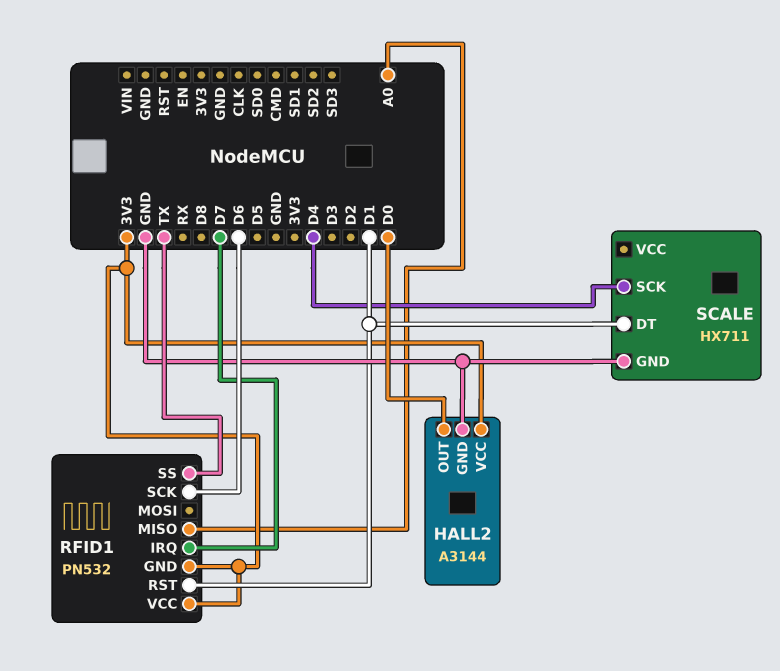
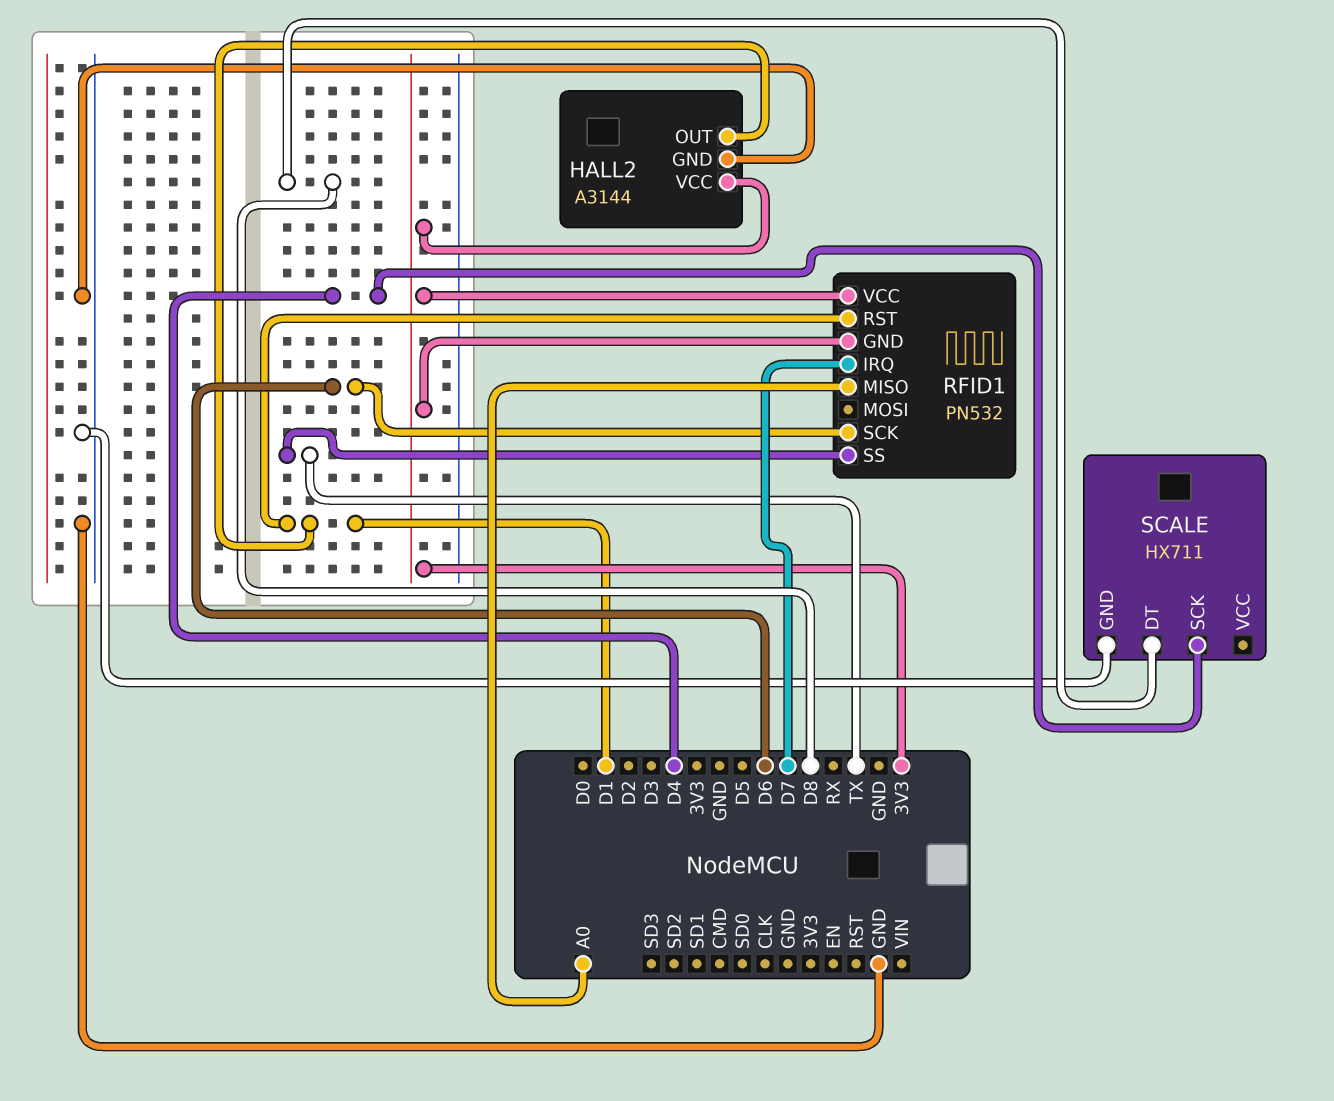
HALL2 pin OUT: D0 -> D1
SCALE pin DT: D1 -> D8

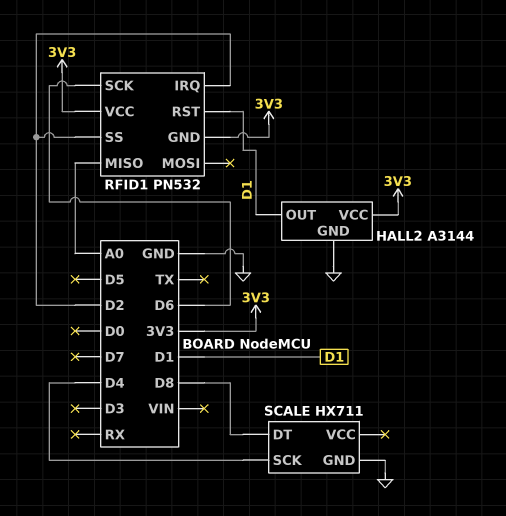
RFID1 pin IRQ: D7 -> D2
RFID1 pin SS: TX -> D2

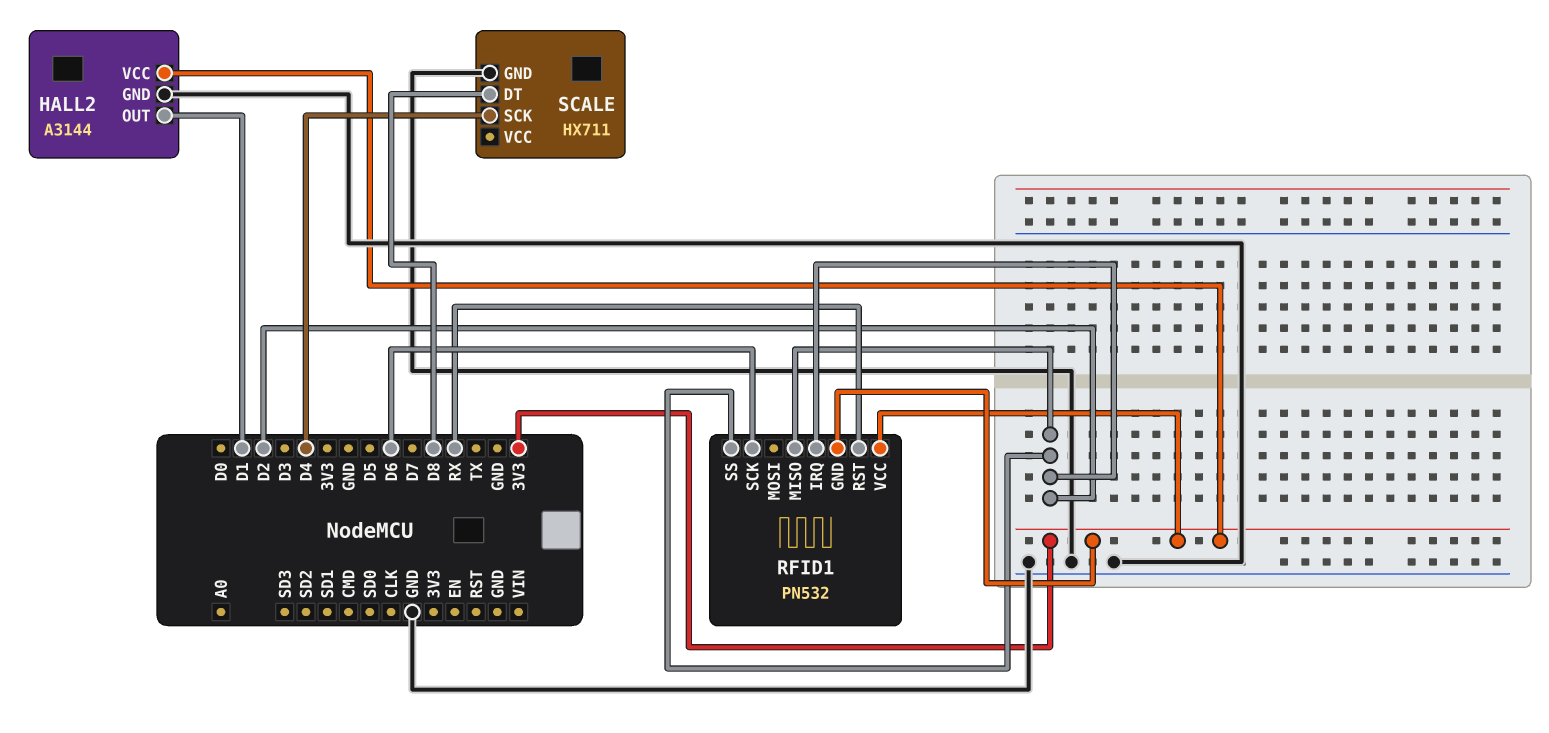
RFID1 pin MISO: A0 -> D2
RFID1 pin RST: D1 -> RX

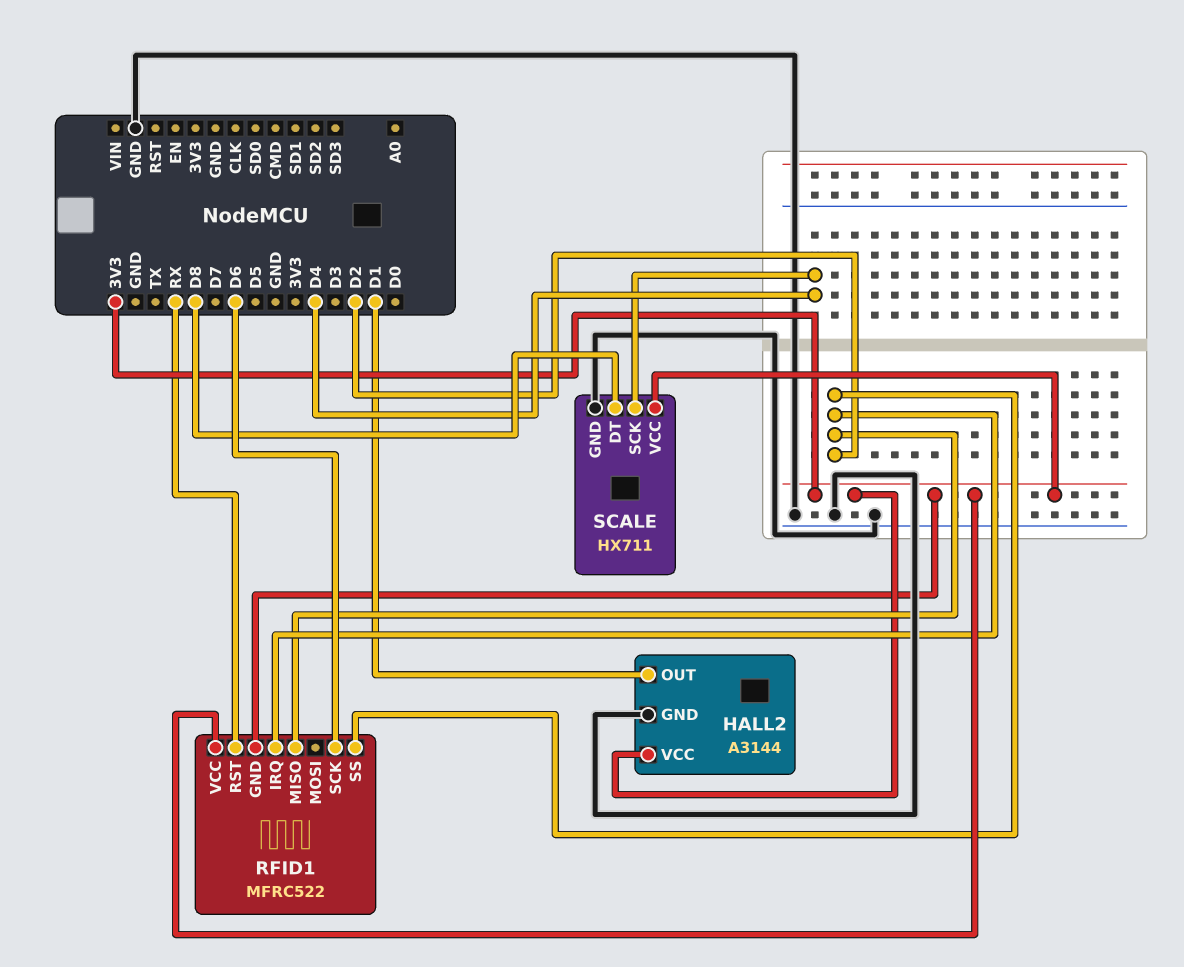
RFID1: PN532 -> MFRC522
SCALE pin VCC: none -> 3V3

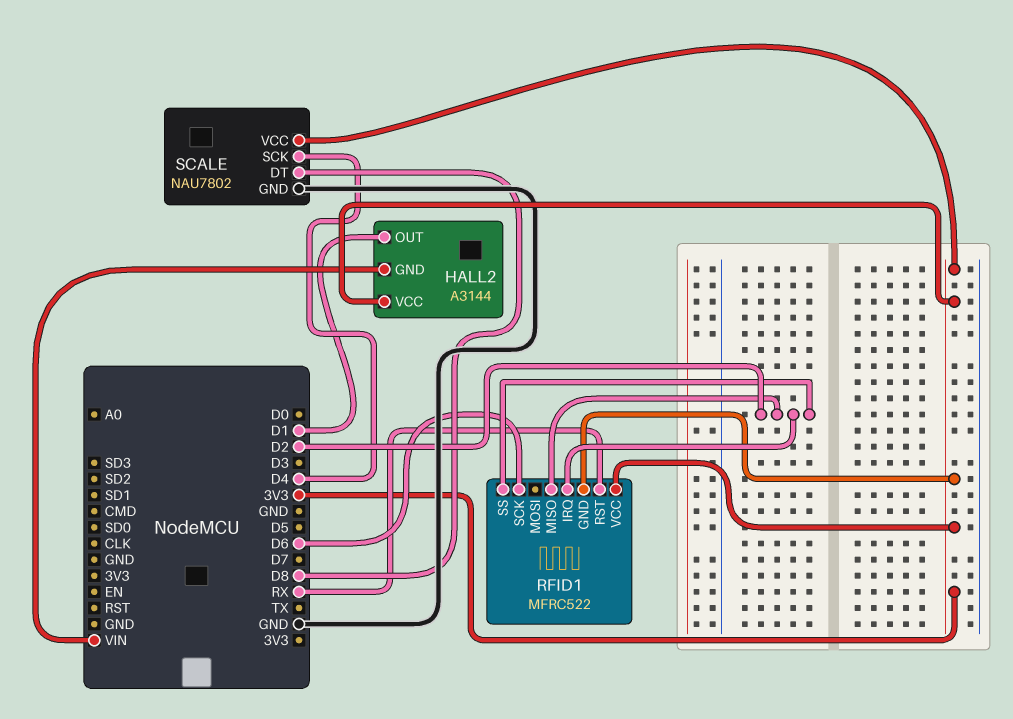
HALL2 pin GND: GND -> VIN
SCALE: HX711 -> NAU7802

